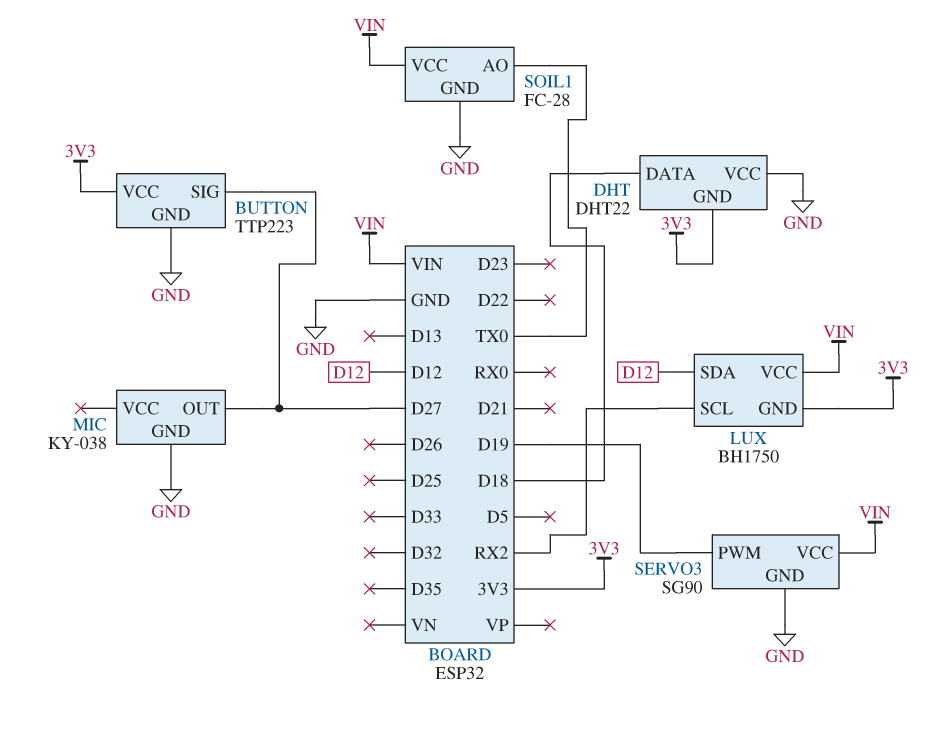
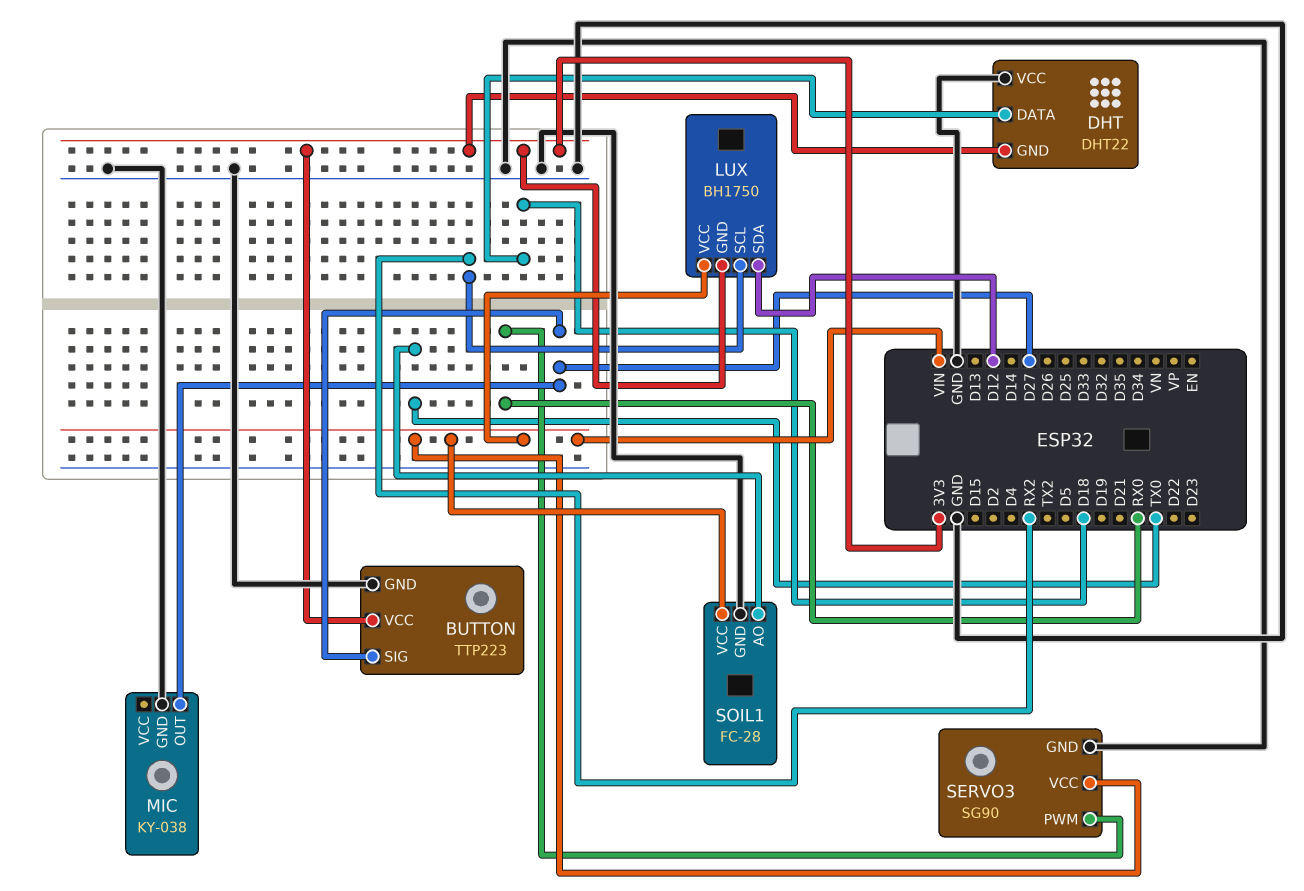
SERVO3 pin PWM: D19 -> RX0

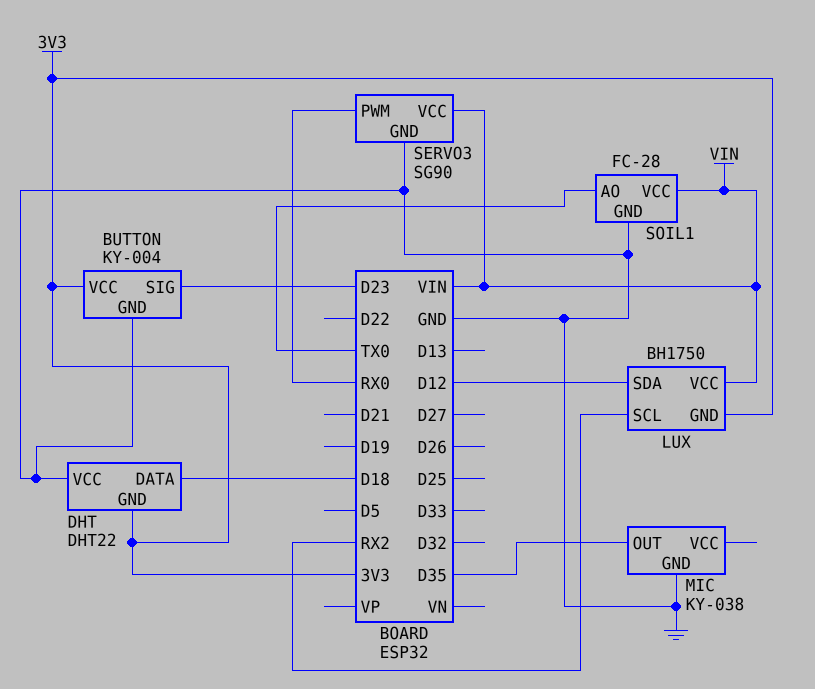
BUTTON: TTP223 -> KY-004
BUTTON pin SIG: D27 -> D23
MIC pin OUT: D27 -> D35

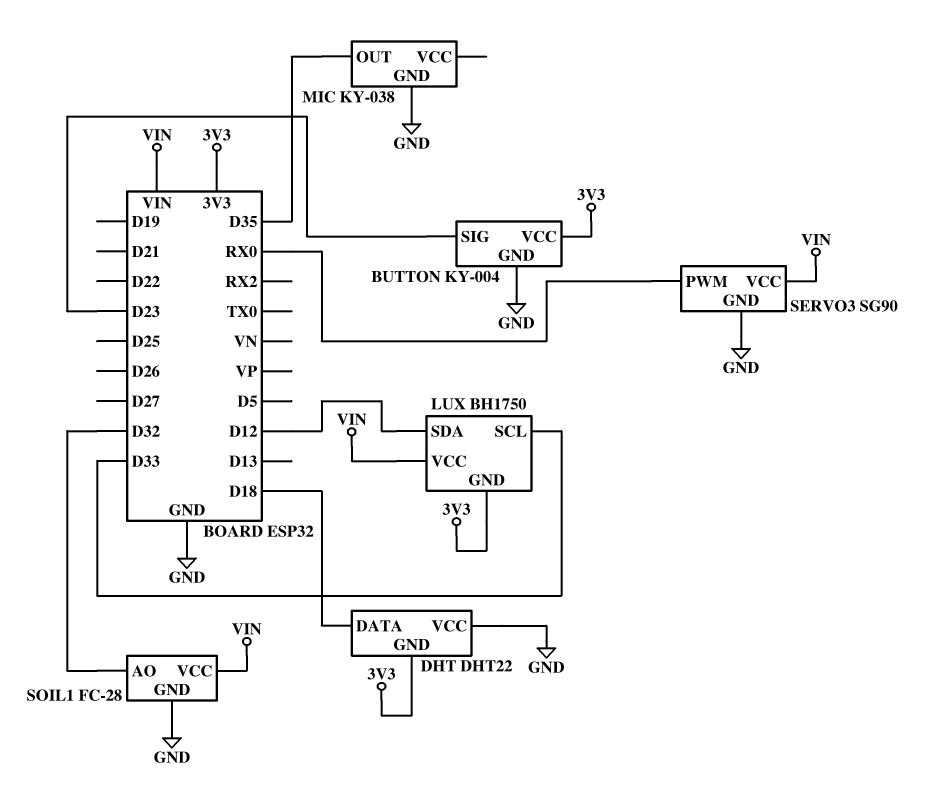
LUX pin SCL: RX2 -> D33
SOIL1 pin AO: TX0 -> D32

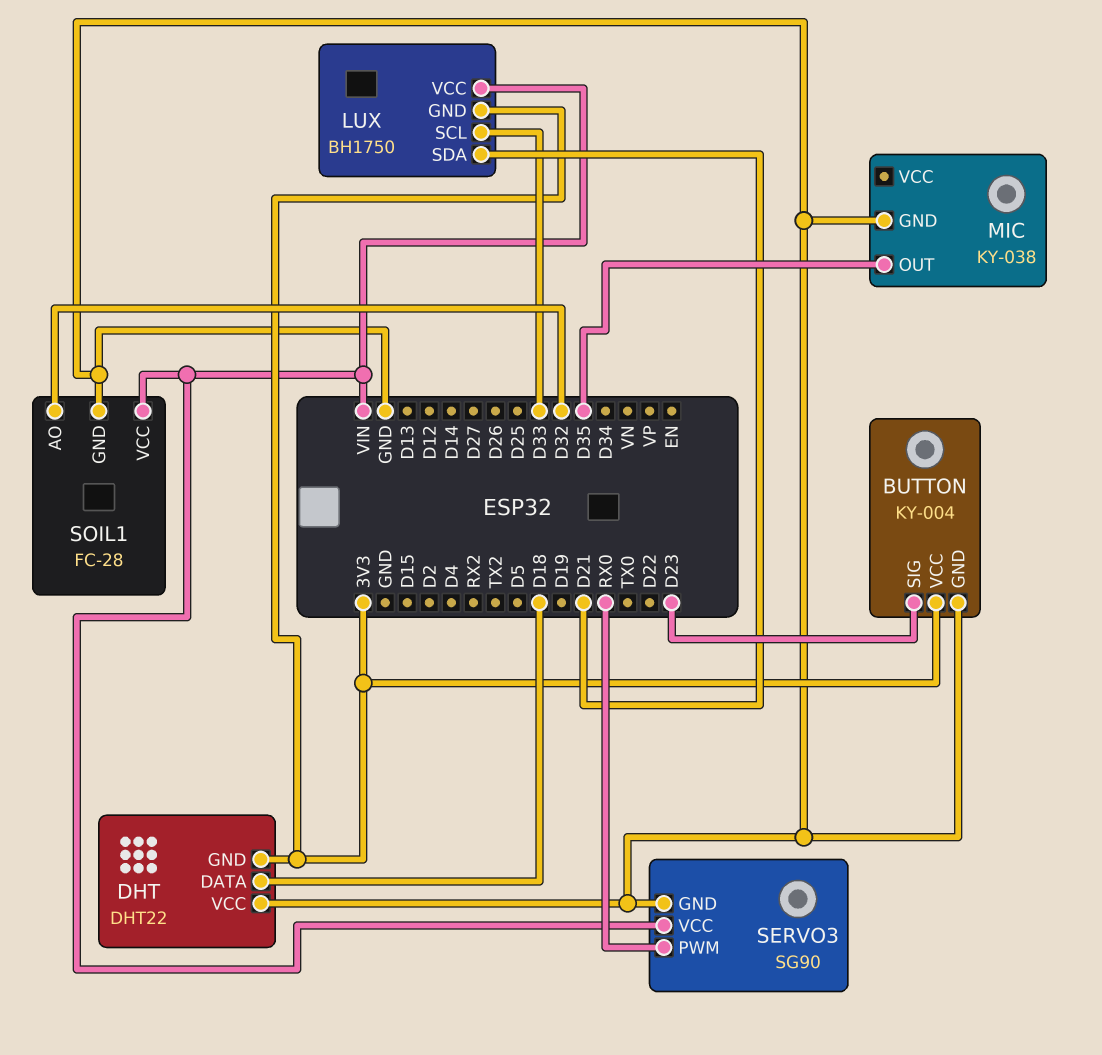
LUX pin SDA: D12 -> D21

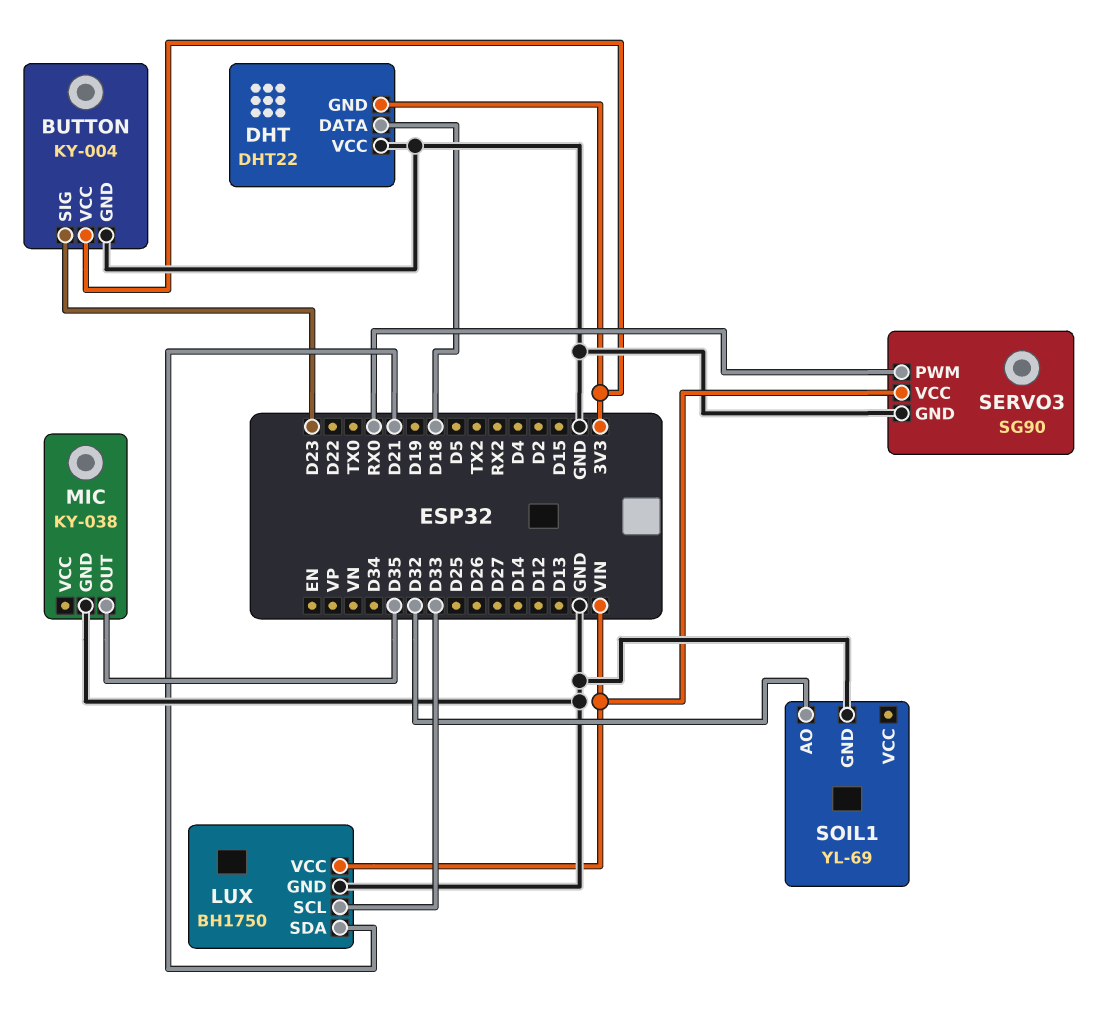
LUX pin GND: 3V3 -> GND
SOIL1: FC-28 -> YL-69
SOIL1 pin VCC: VIN -> none

